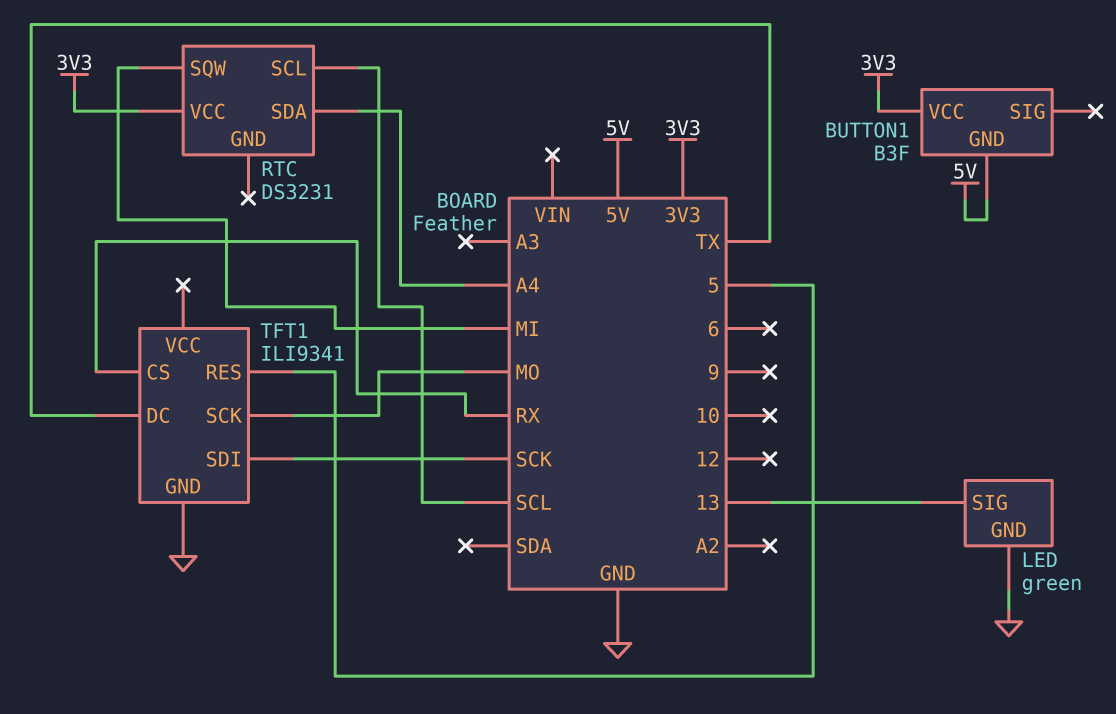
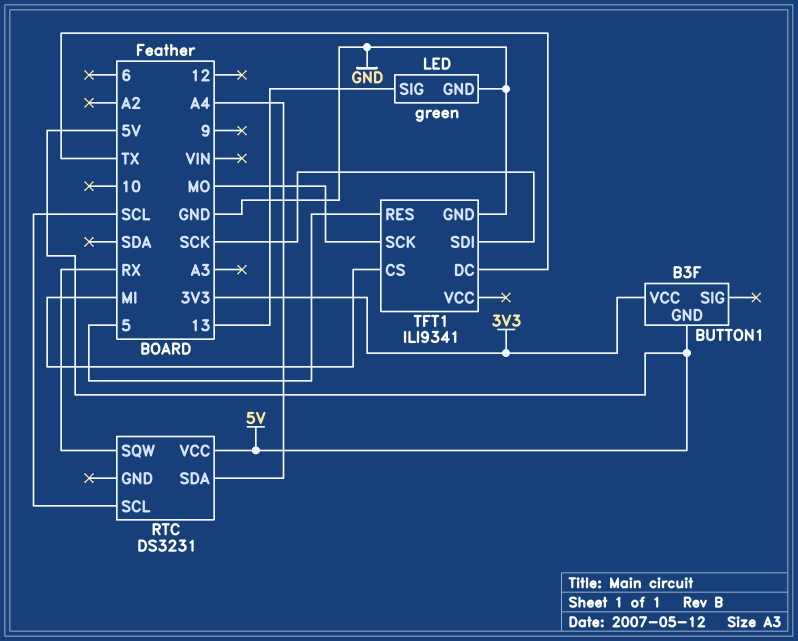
RTC pin SQW: MI -> RX
RTC pin VCC: 3V3 -> 5V
TFT1 pin CS: RX -> MI

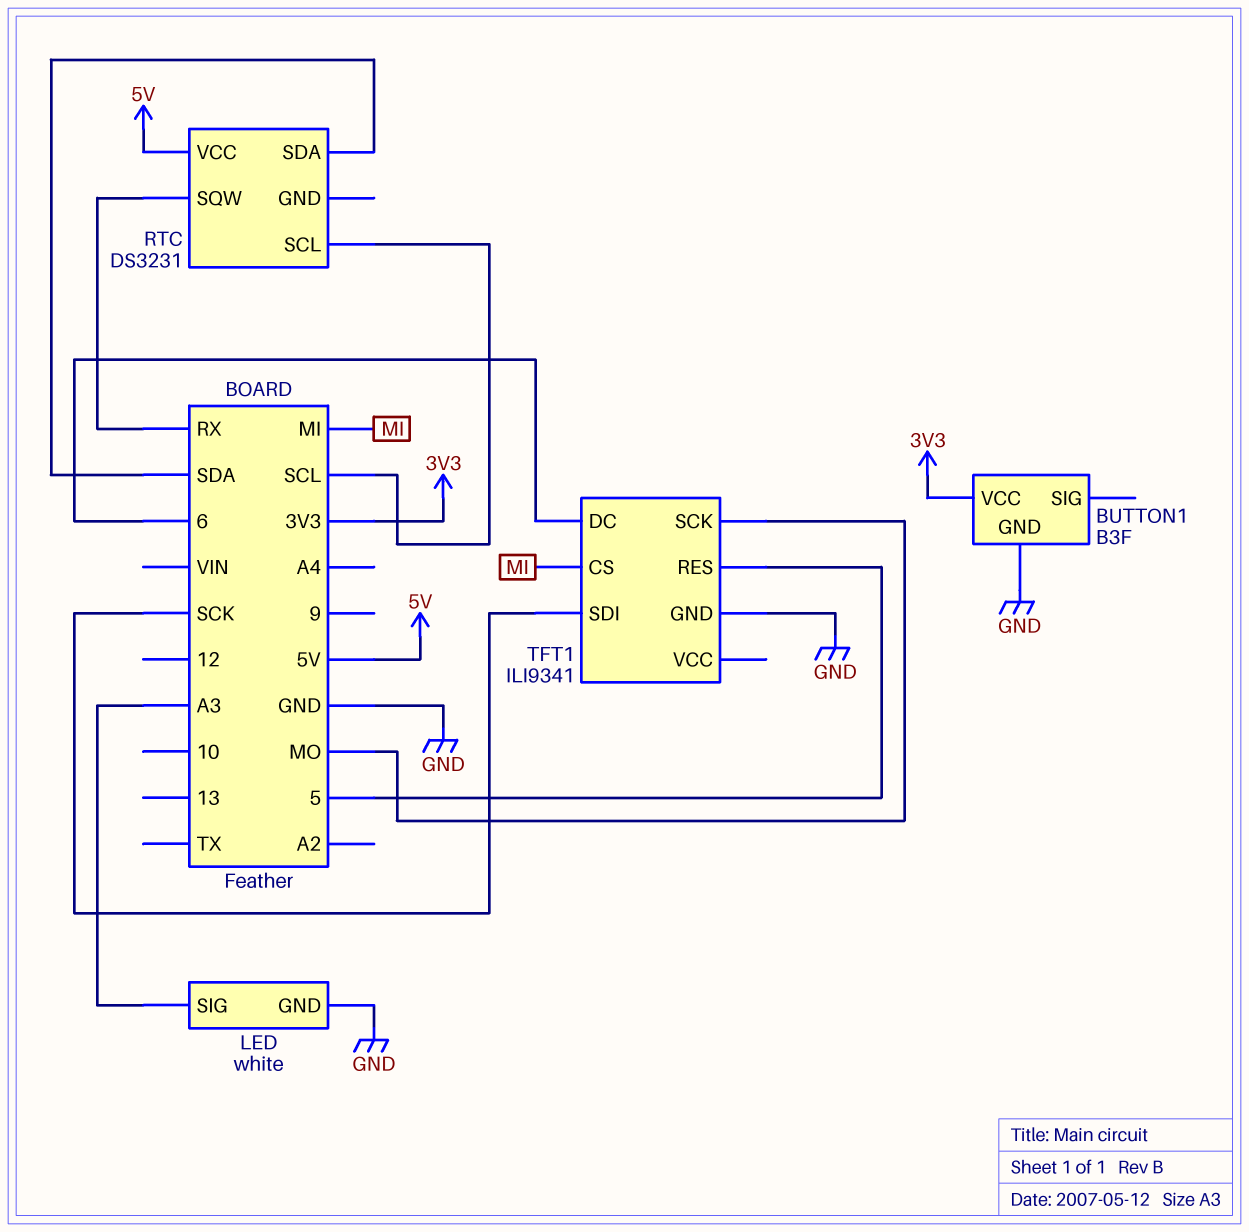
BUTTON1 pin GND: 5V -> GND
LED: green -> white
LED pin SIG: 13 -> A3
RTC pin SDA: A4 -> SDA
TFT1 pin DC: TX -> 6

